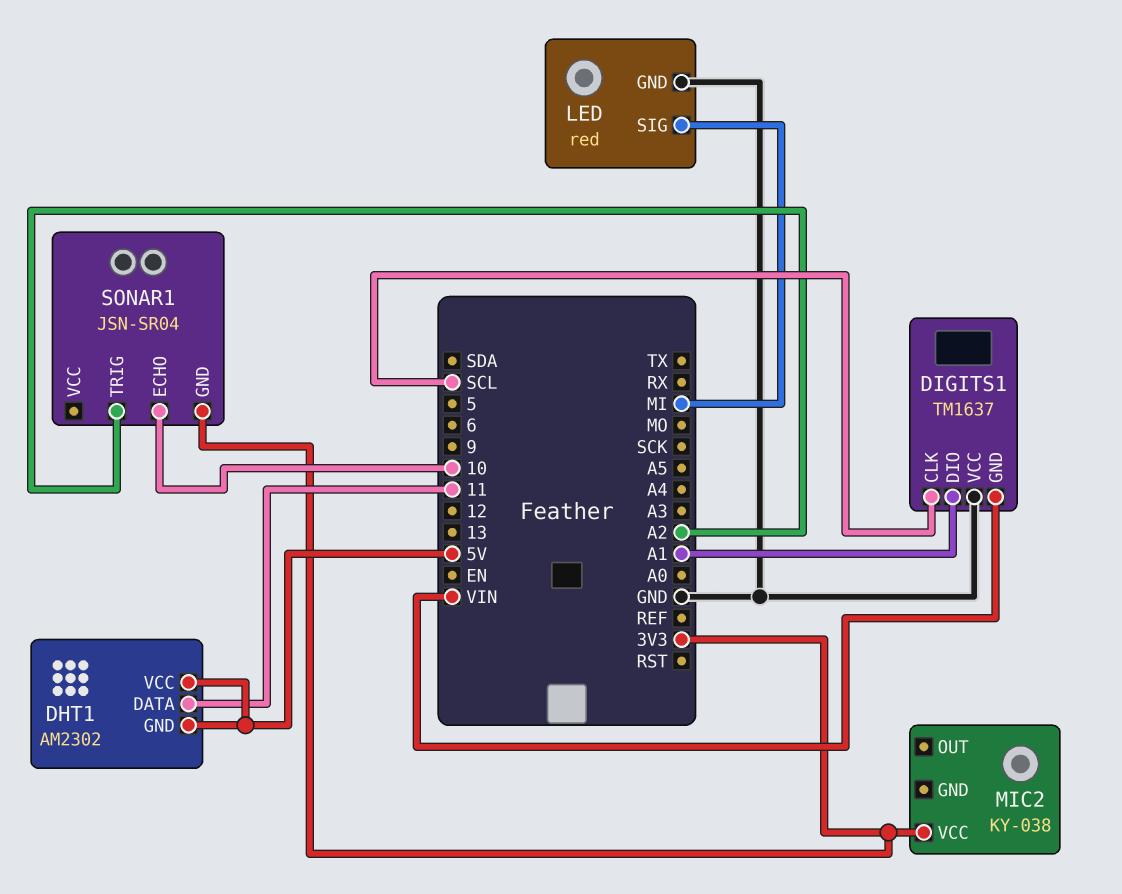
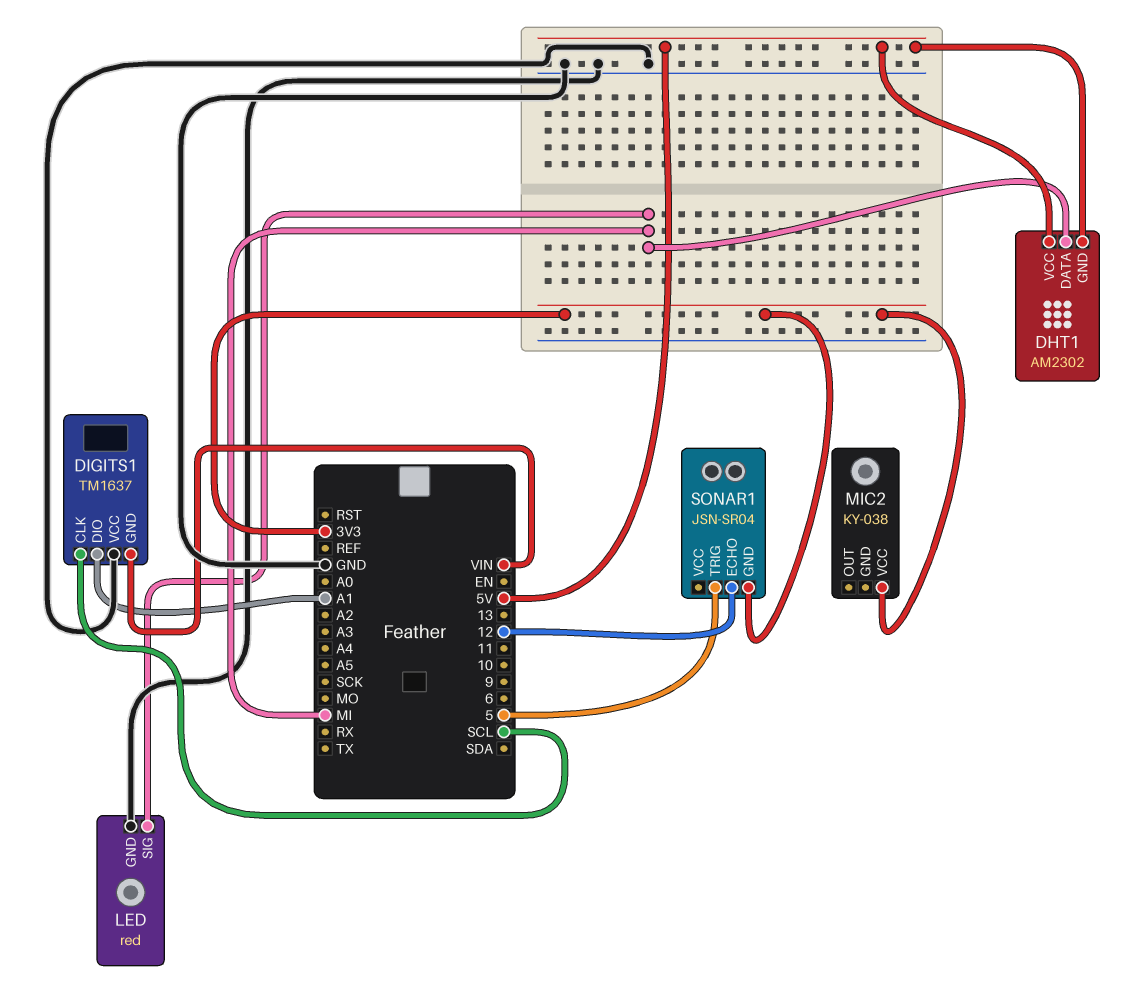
DHT1 pin DATA: 11 -> MI
SONAR1 pin ECHO: 10 -> 12
SONAR1 pin TRIG: A2 -> 5

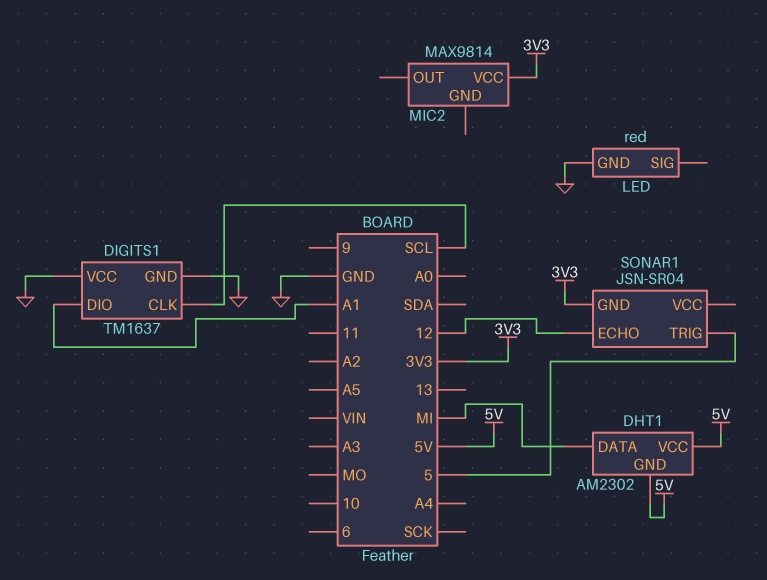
DIGITS1 pin GND: VIN -> GND
LED pin SIG: MI -> none
MIC2: KY-038 -> MAX9814

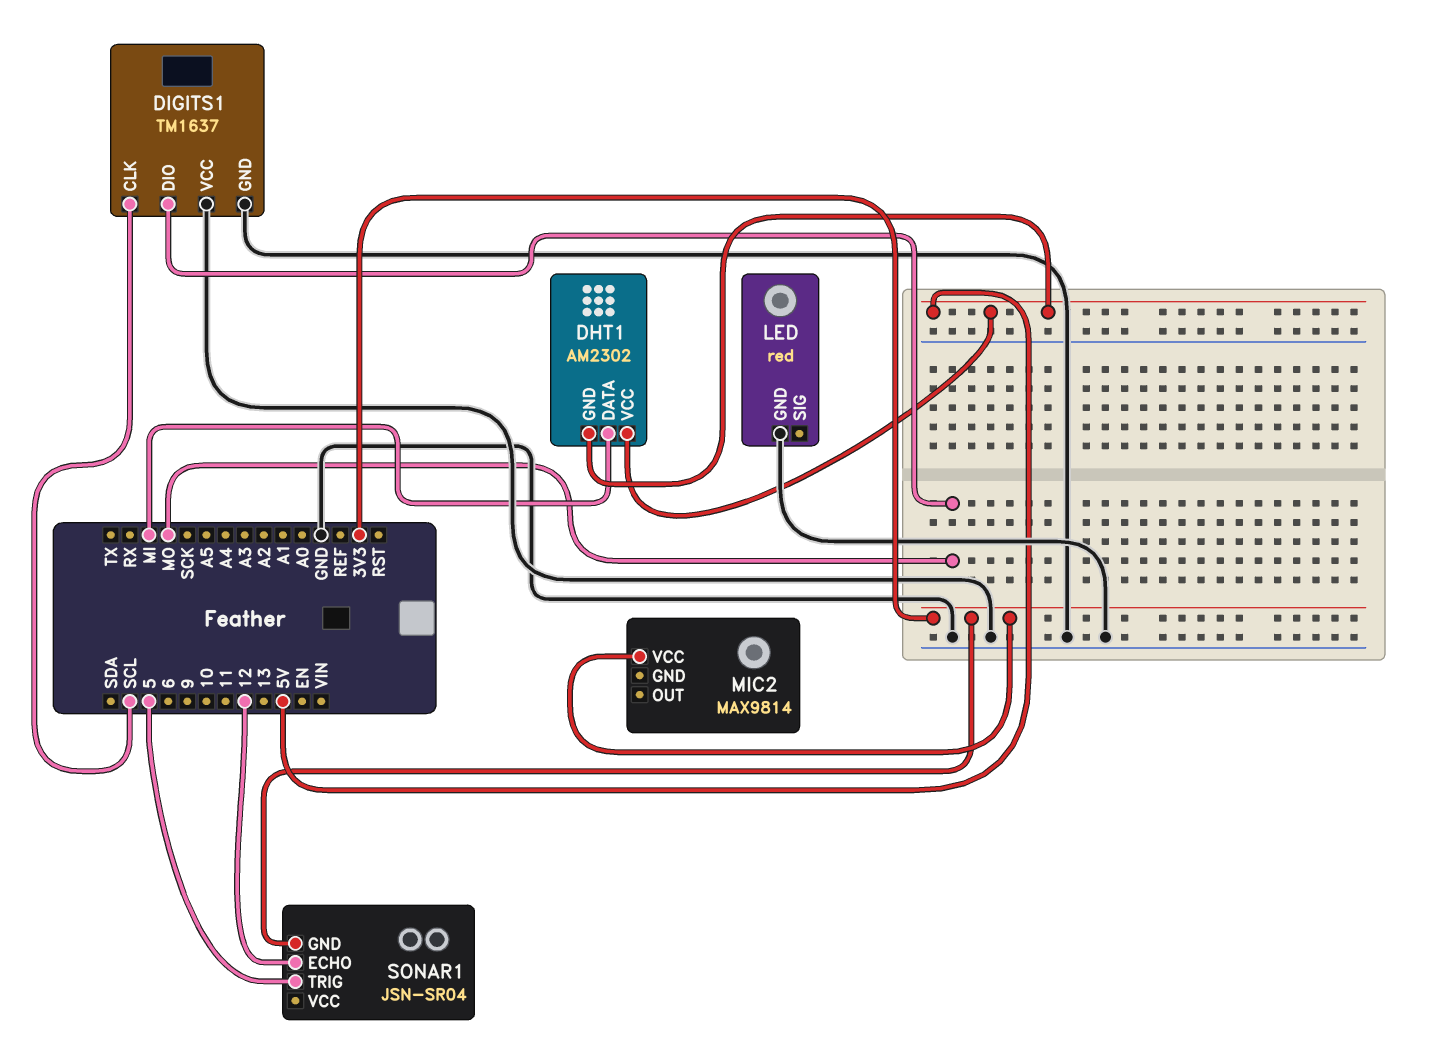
DIGITS1 pin DIO: A1 -> MO

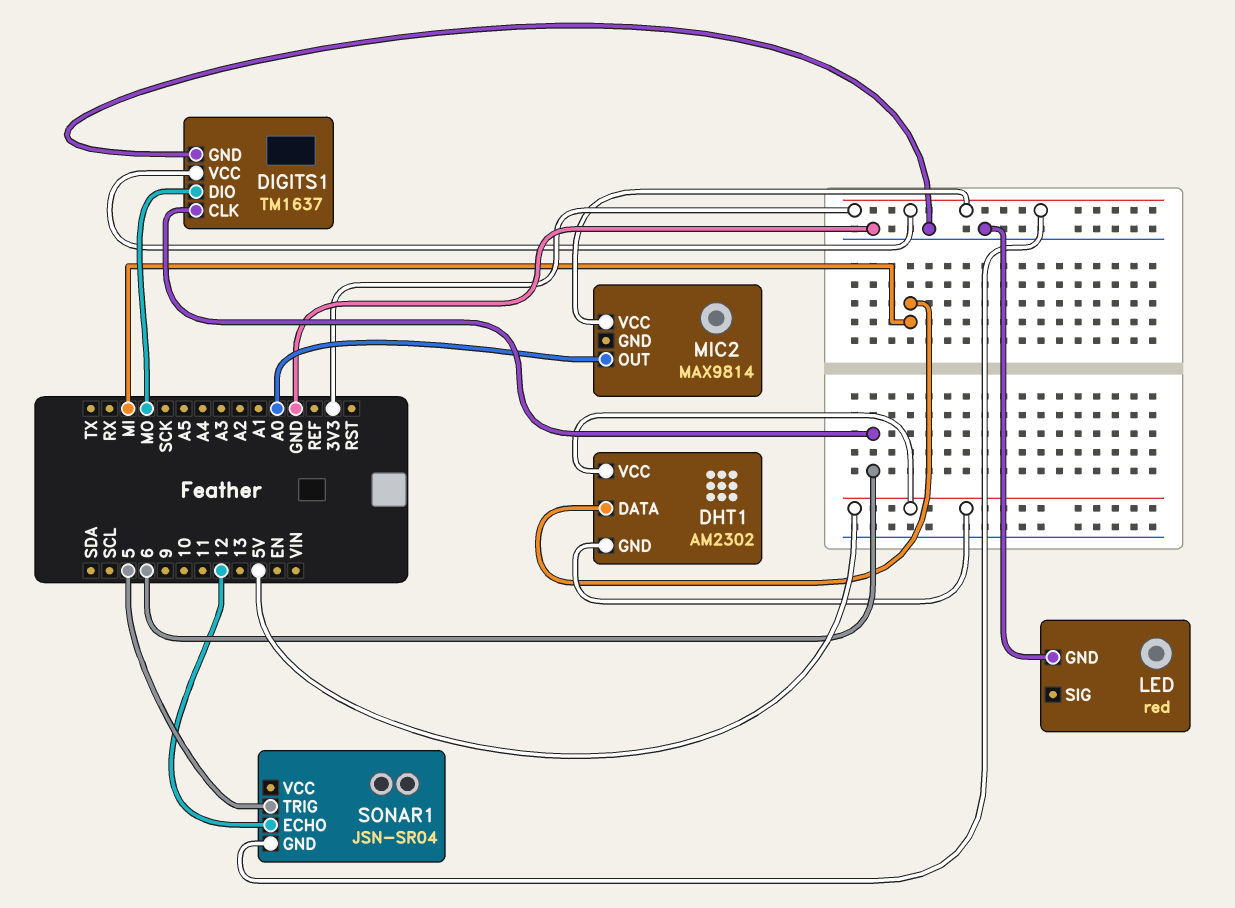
DIGITS1 pin CLK: SCL -> 6
DIGITS1 pin VCC: GND -> 3V3
MIC2 pin OUT: none -> A0

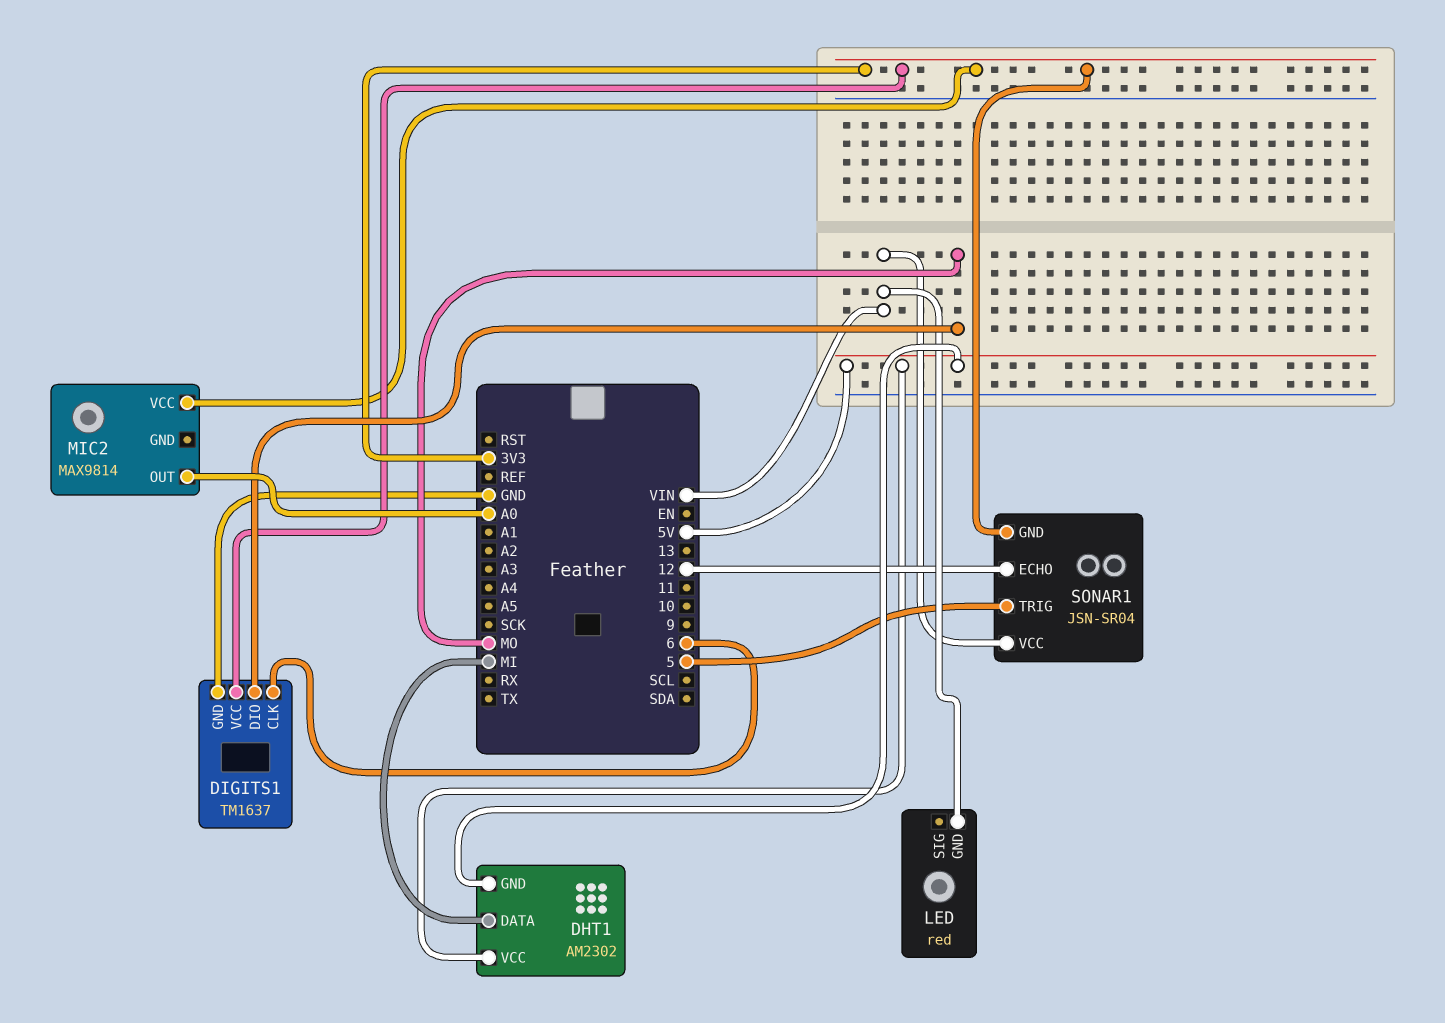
LED pin GND: GND -> VIN
SONAR1 pin VCC: none -> VIN

